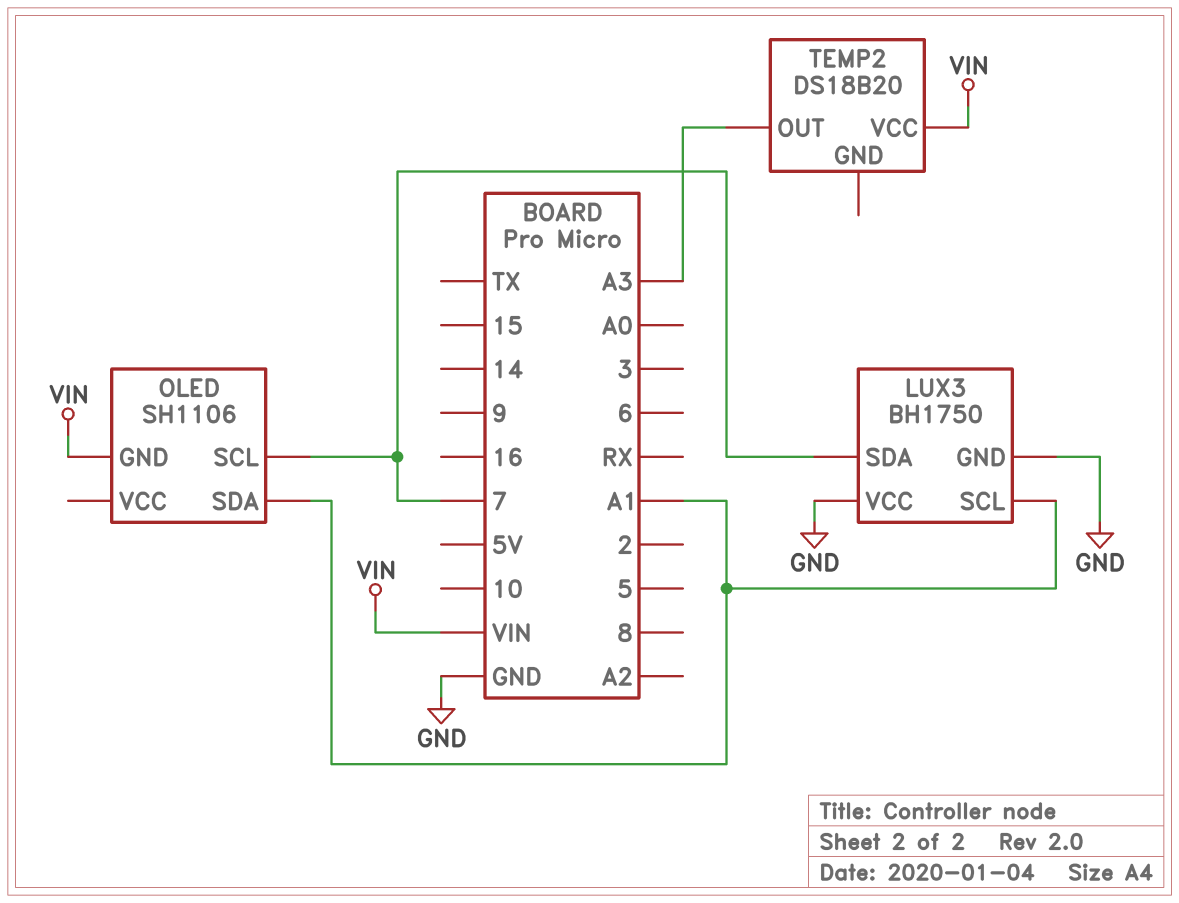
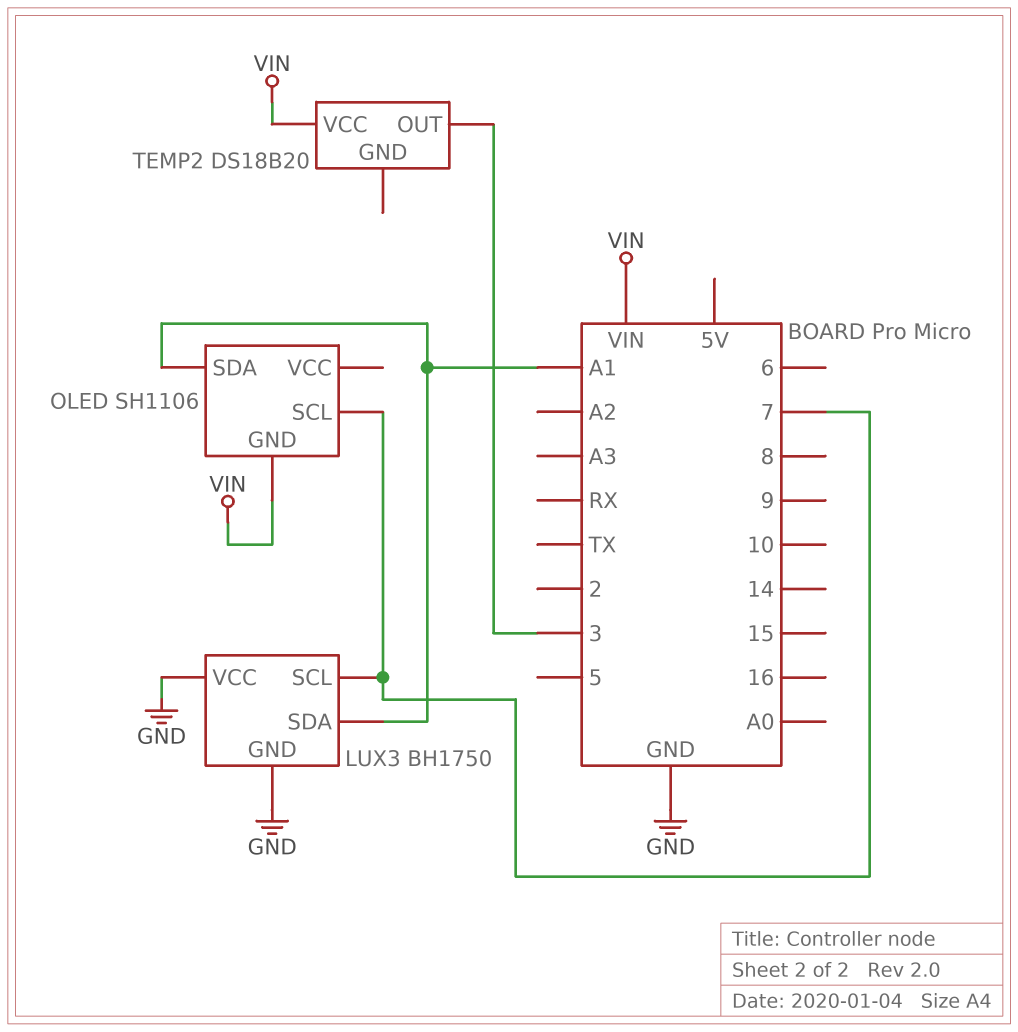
LUX3 pin SCL: A1 -> 7
LUX3 pin SDA: 7 -> A1
TEMP2 pin OUT: A3 -> 3

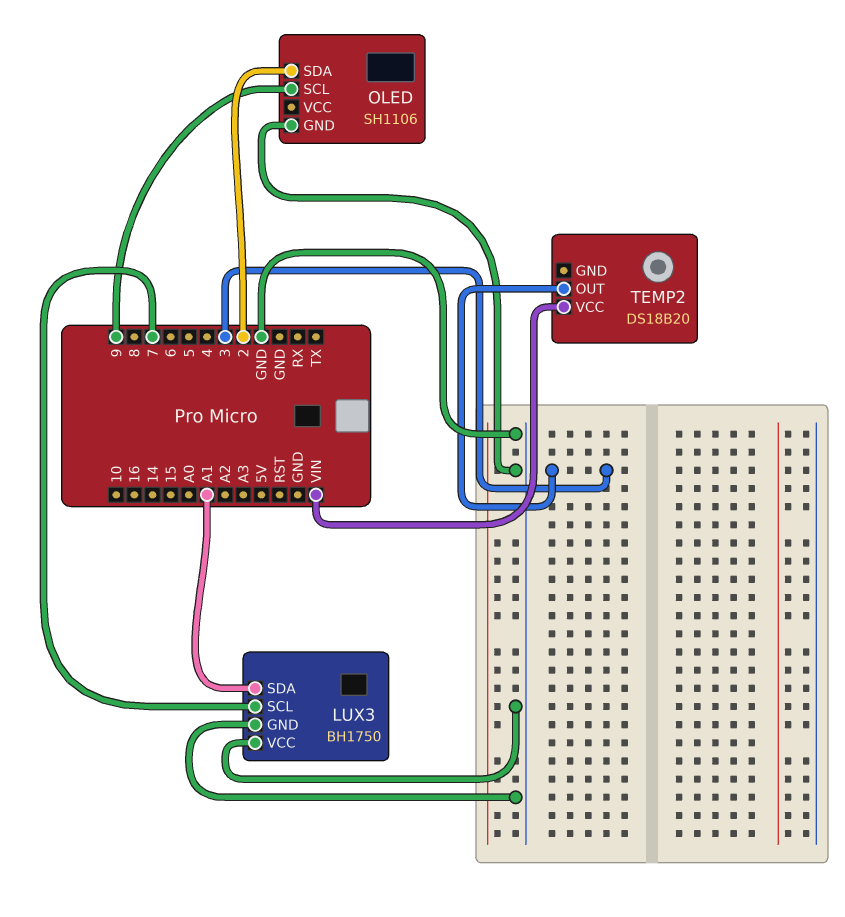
OLED pin GND: VIN -> GND
OLED pin SCL: 7 -> 9
OLED pin SDA: A1 -> 2

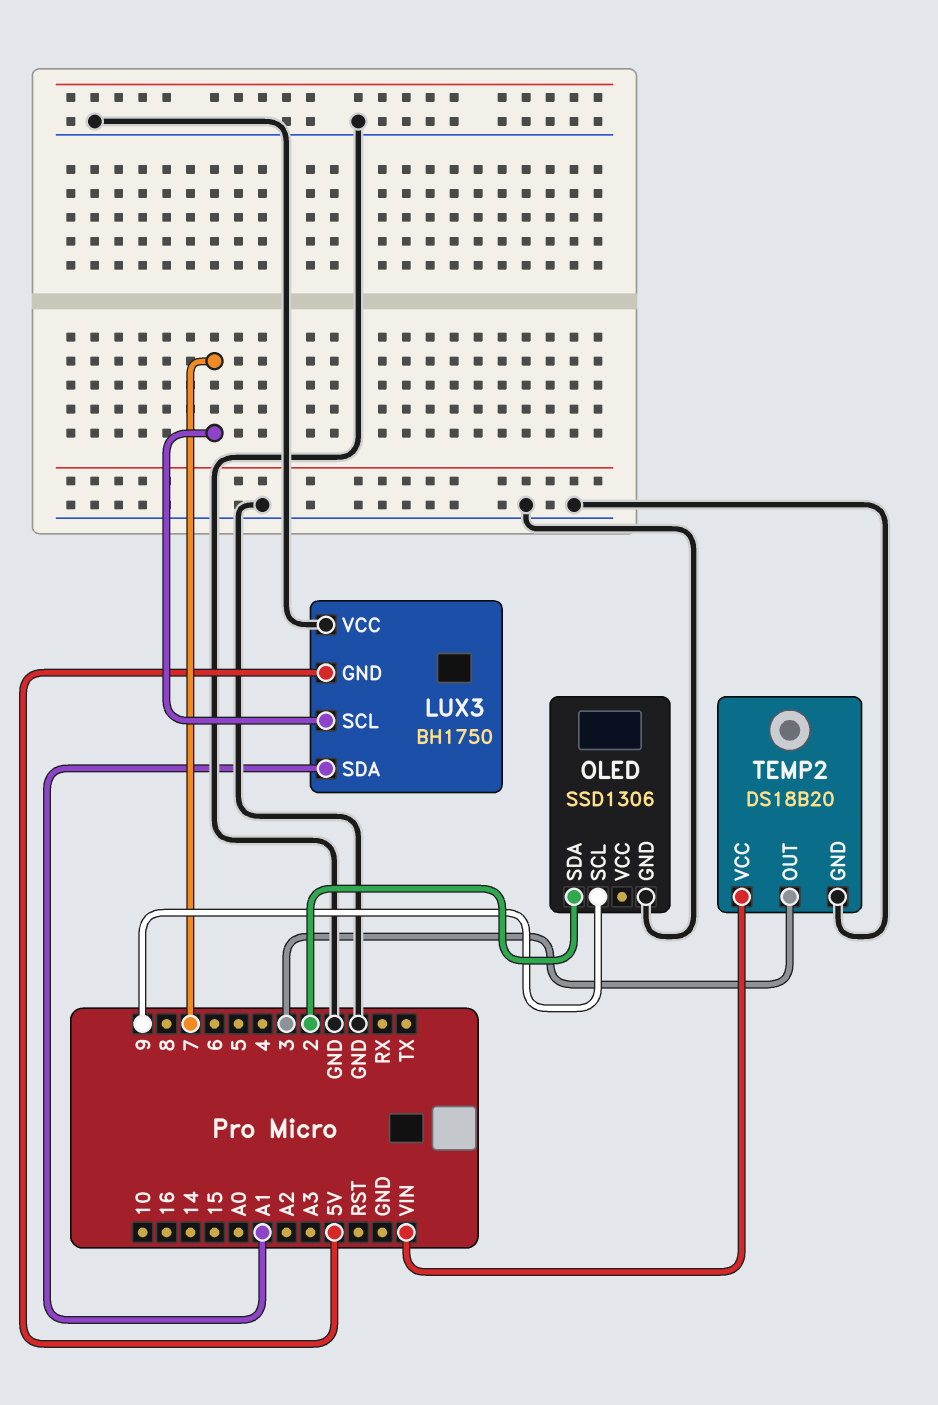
LUX3 pin GND: GND -> 5V
OLED: SH1106 -> SSD1306
TEMP2 pin GND: none -> GND

